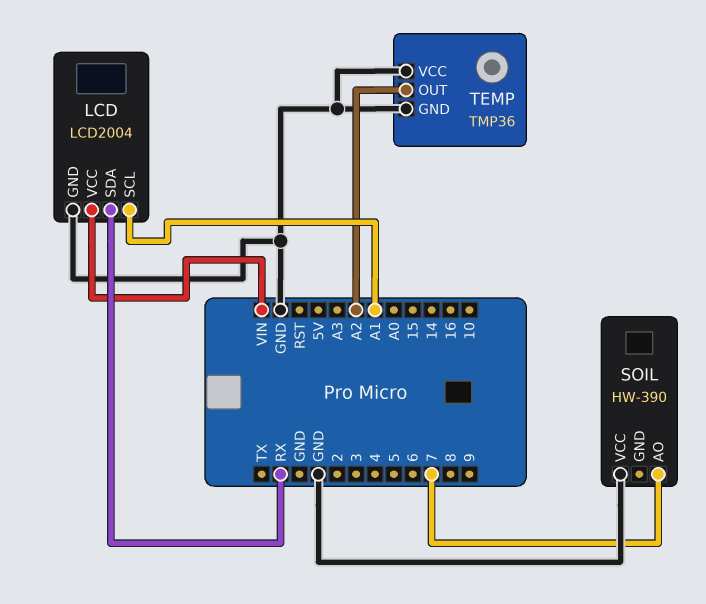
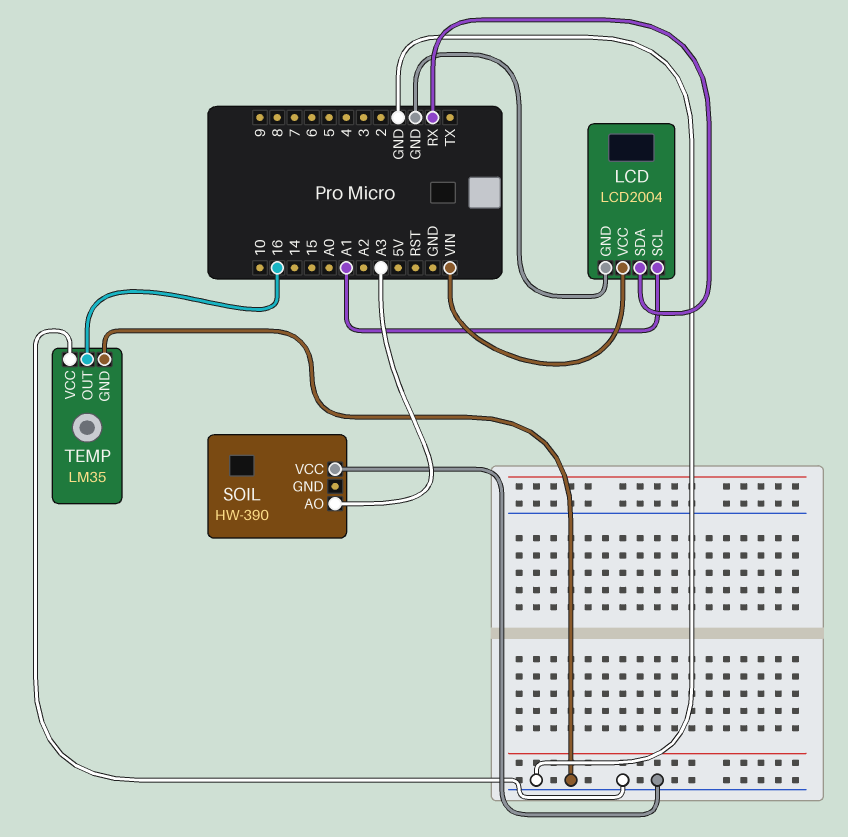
SOIL pin AO: 7 -> A3
TEMP: TMP36 -> LM35
TEMP pin OUT: A2 -> 16

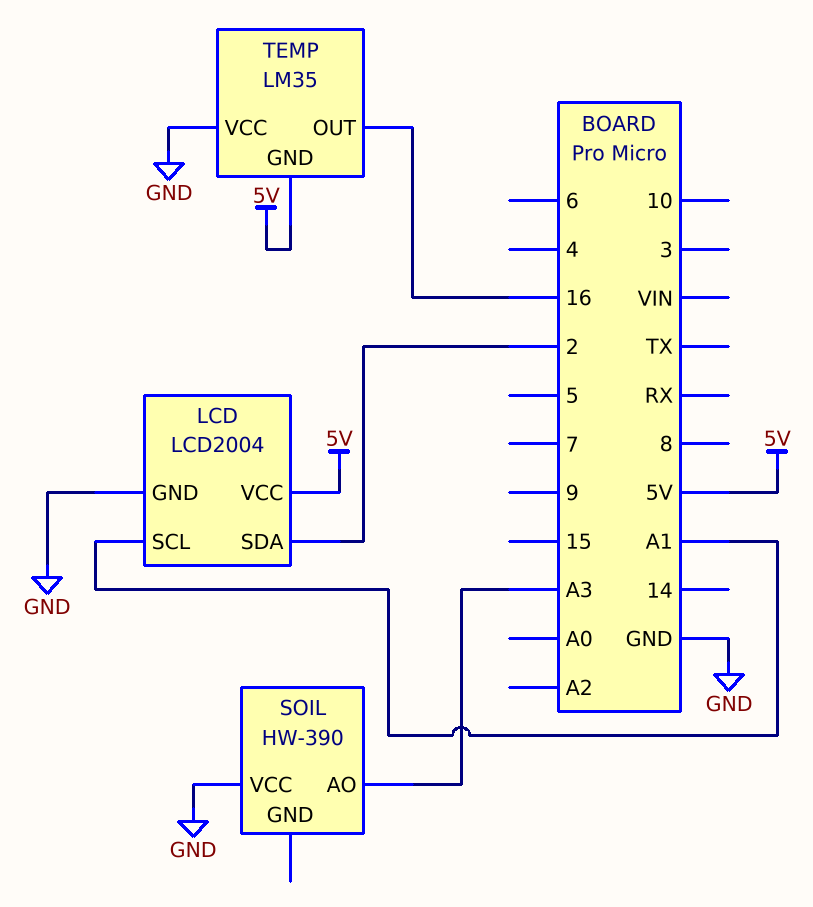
LCD pin SDA: RX -> 2
LCD pin VCC: VIN -> 5V
TEMP pin GND: GND -> 5V

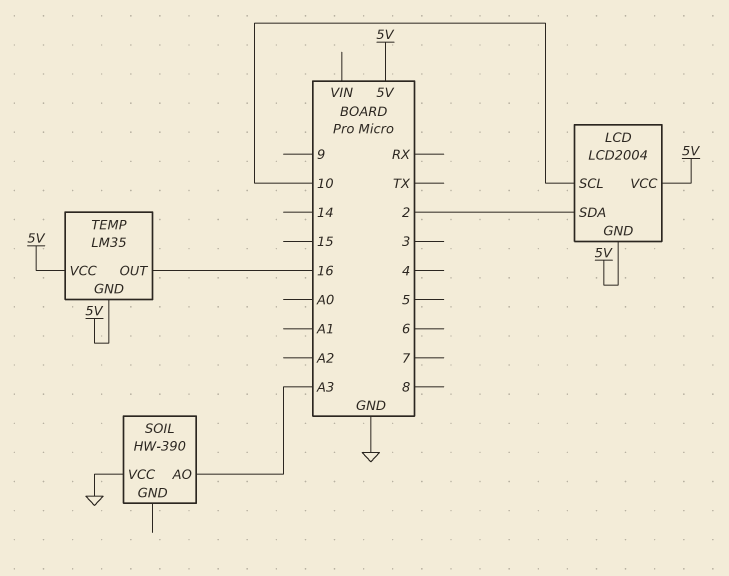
LCD pin GND: GND -> 5V
LCD pin SCL: A1 -> 10
TEMP pin VCC: GND -> 5V

